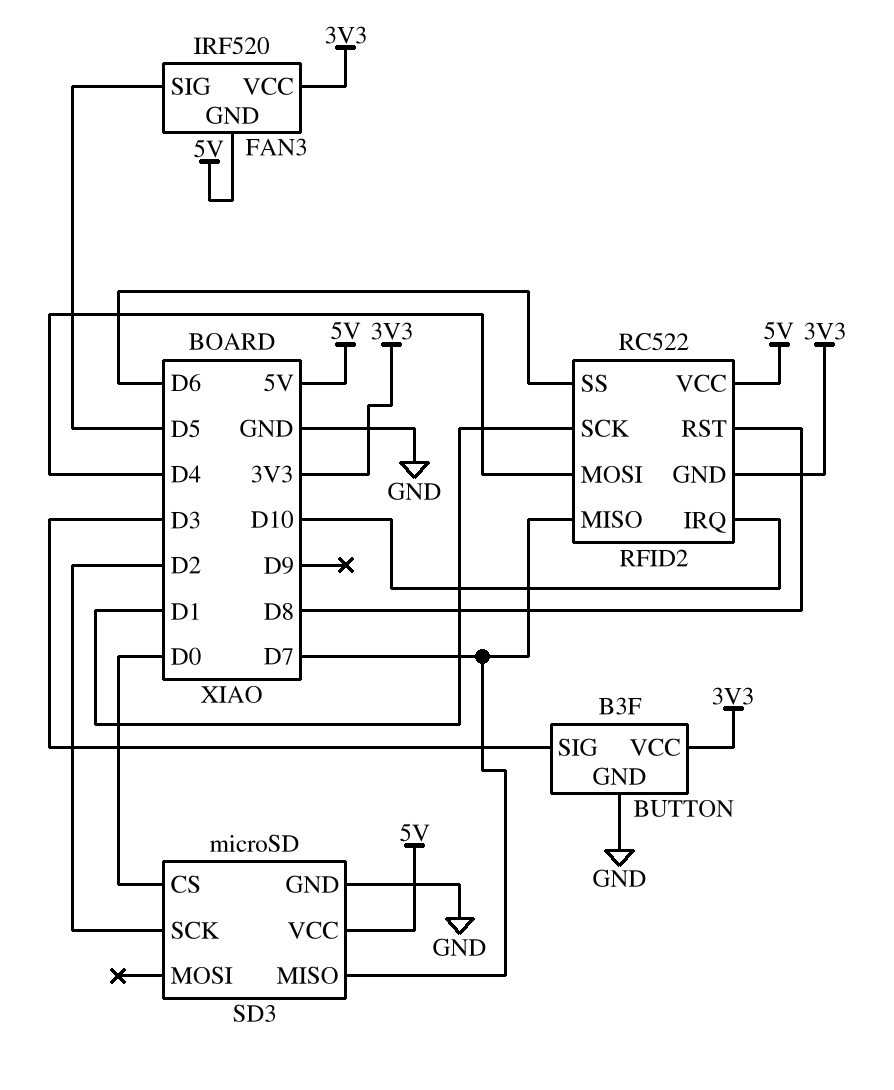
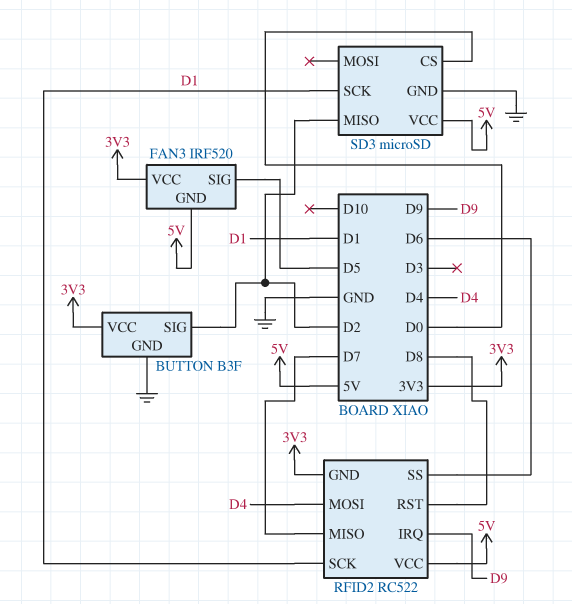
BUTTON pin SIG: D3 -> D2
RFID2 pin IRQ: D10 -> D9
SD3 pin MISO: D7 -> D2
SD3 pin SCK: D2 -> D1

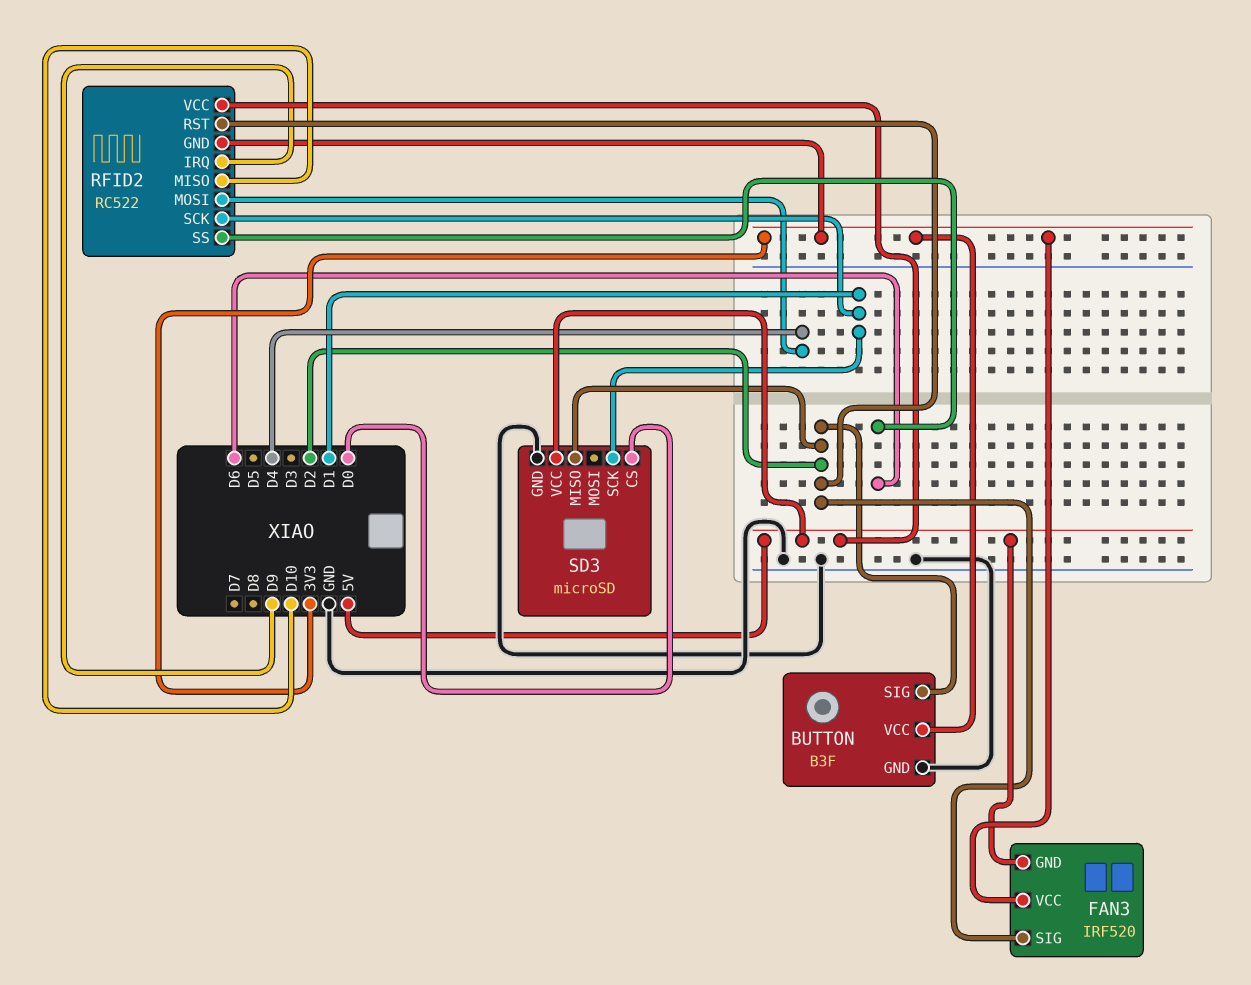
FAN3 pin SIG: D5 -> D2
RFID2 pin MISO: D7 -> D10
RFID2 pin RST: D8 -> D2

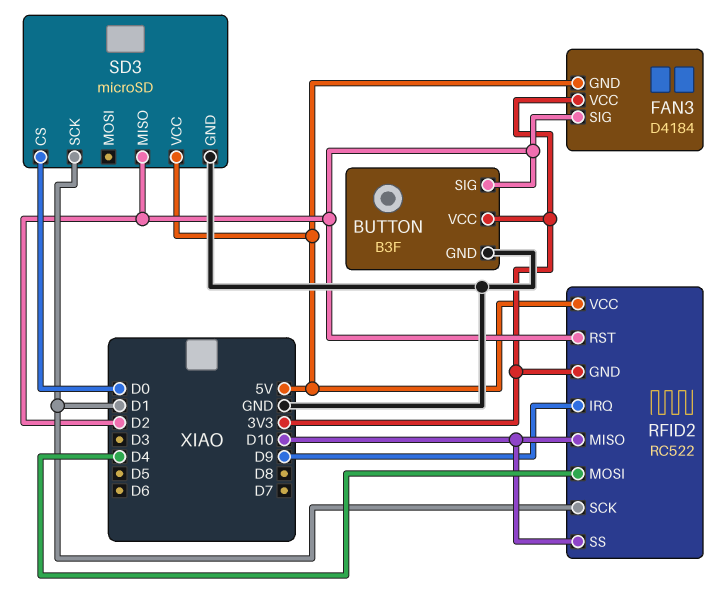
FAN3: IRF520 -> D4184
RFID2 pin SS: D6 -> D10

